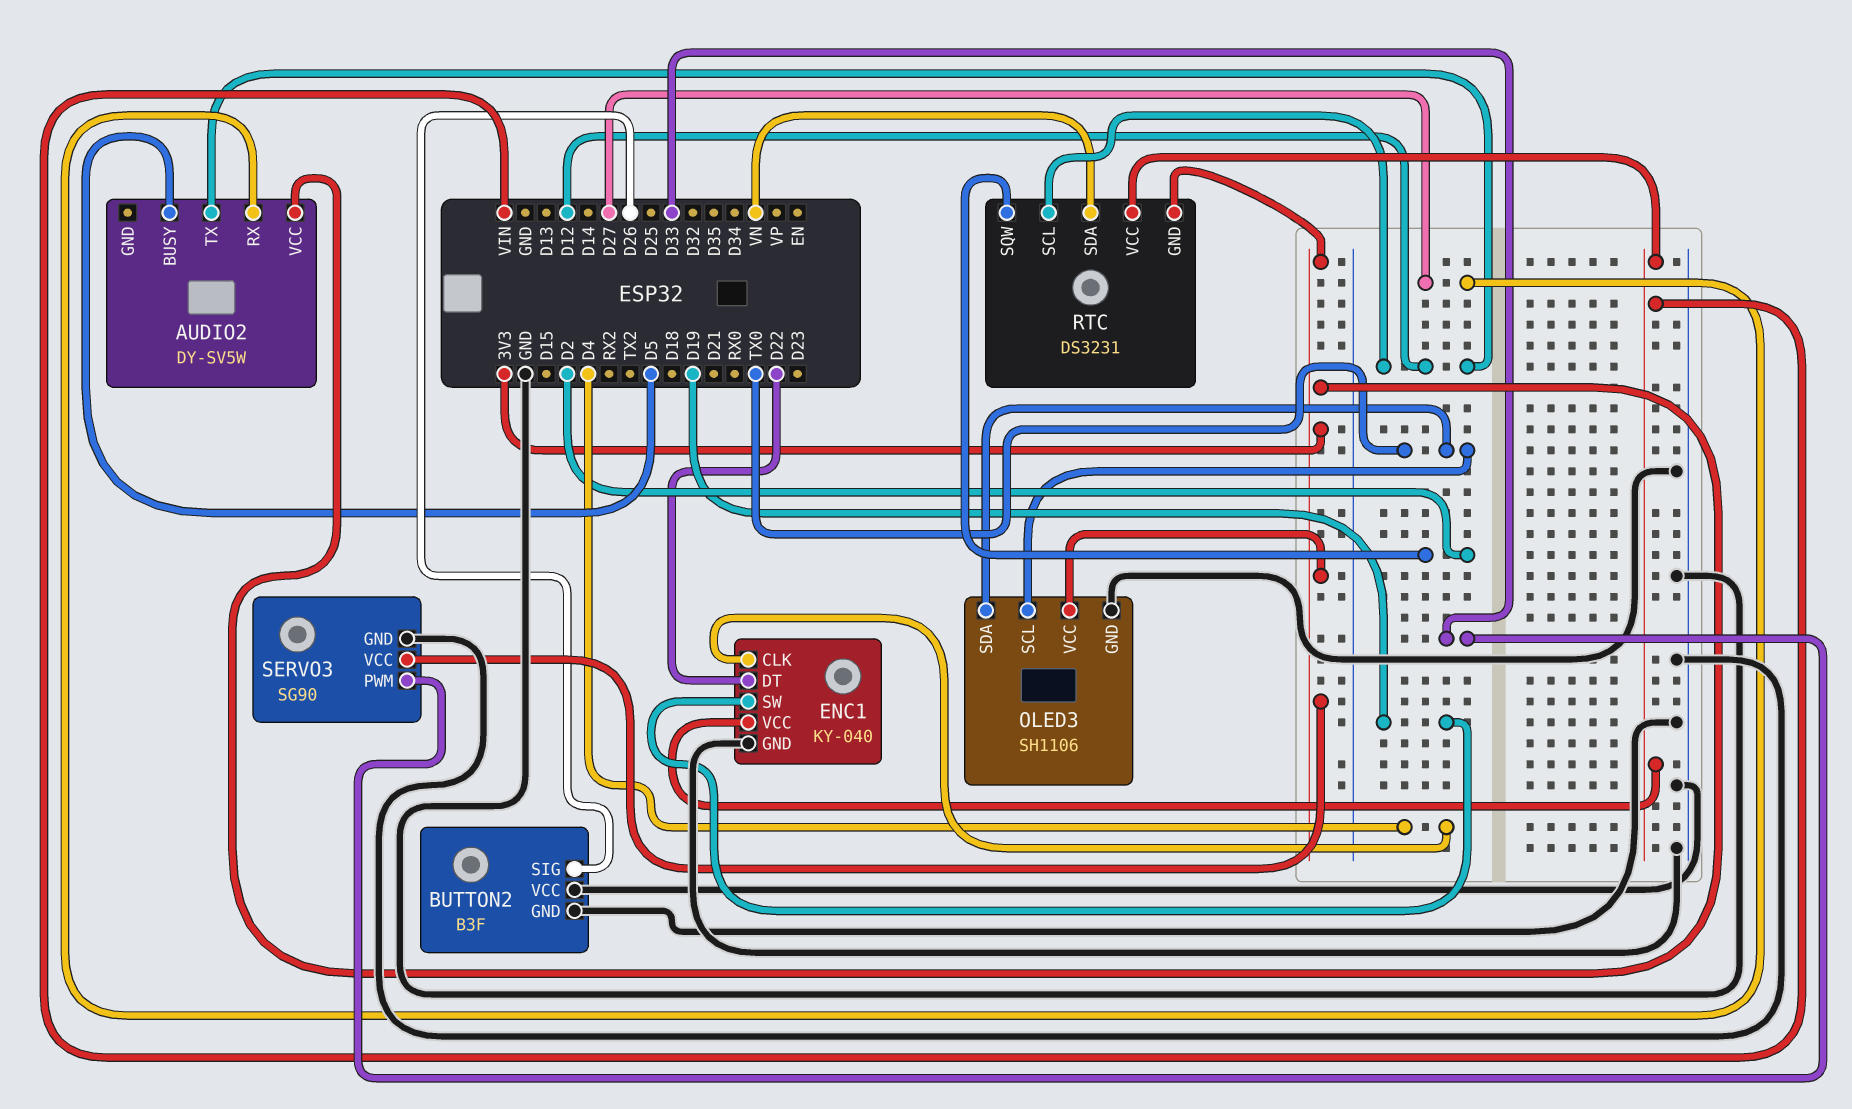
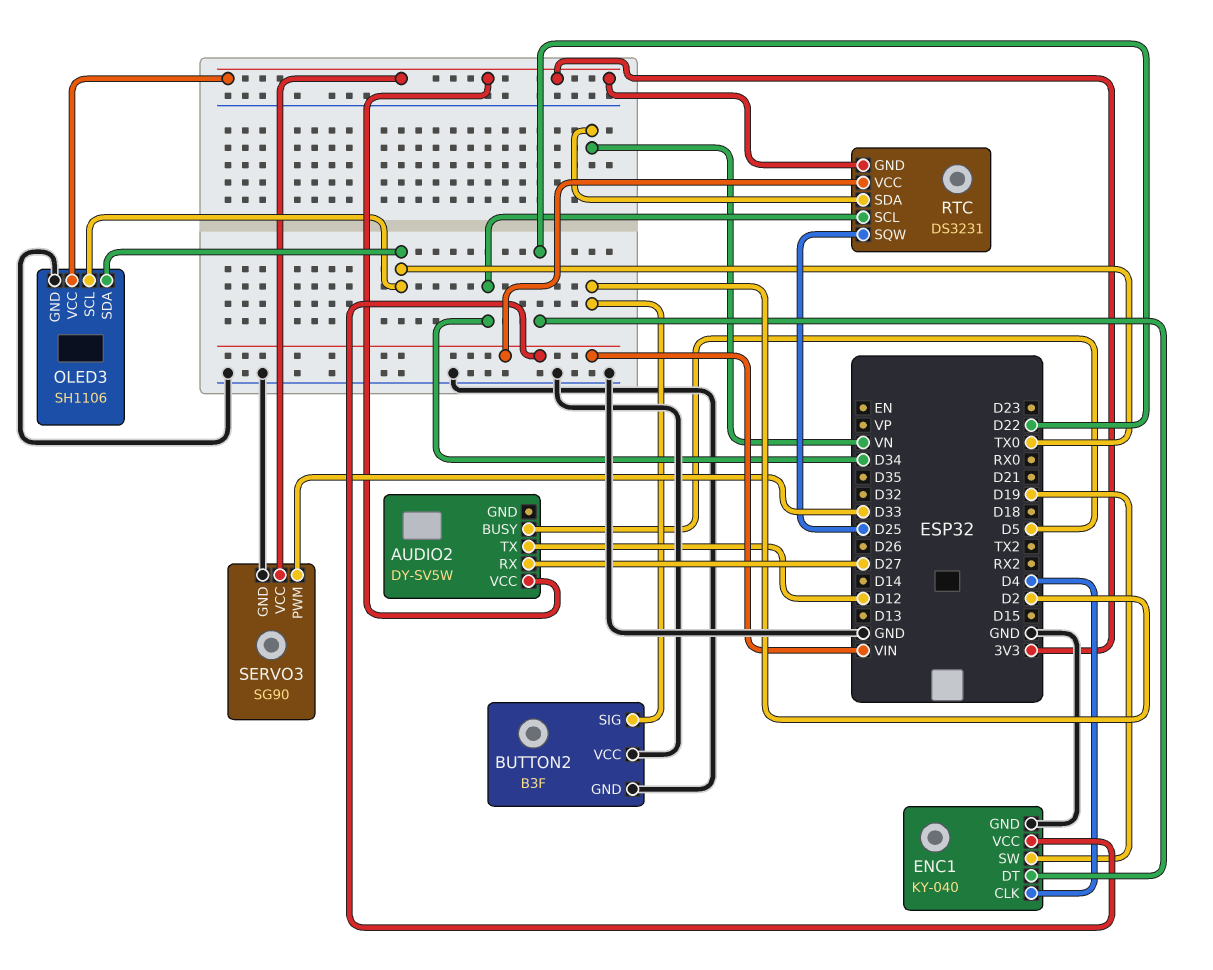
BUTTON2 pin SIG: D26 -> D2
RTC pin SCL: D12 -> D34
RTC pin SQW: D2 -> D25

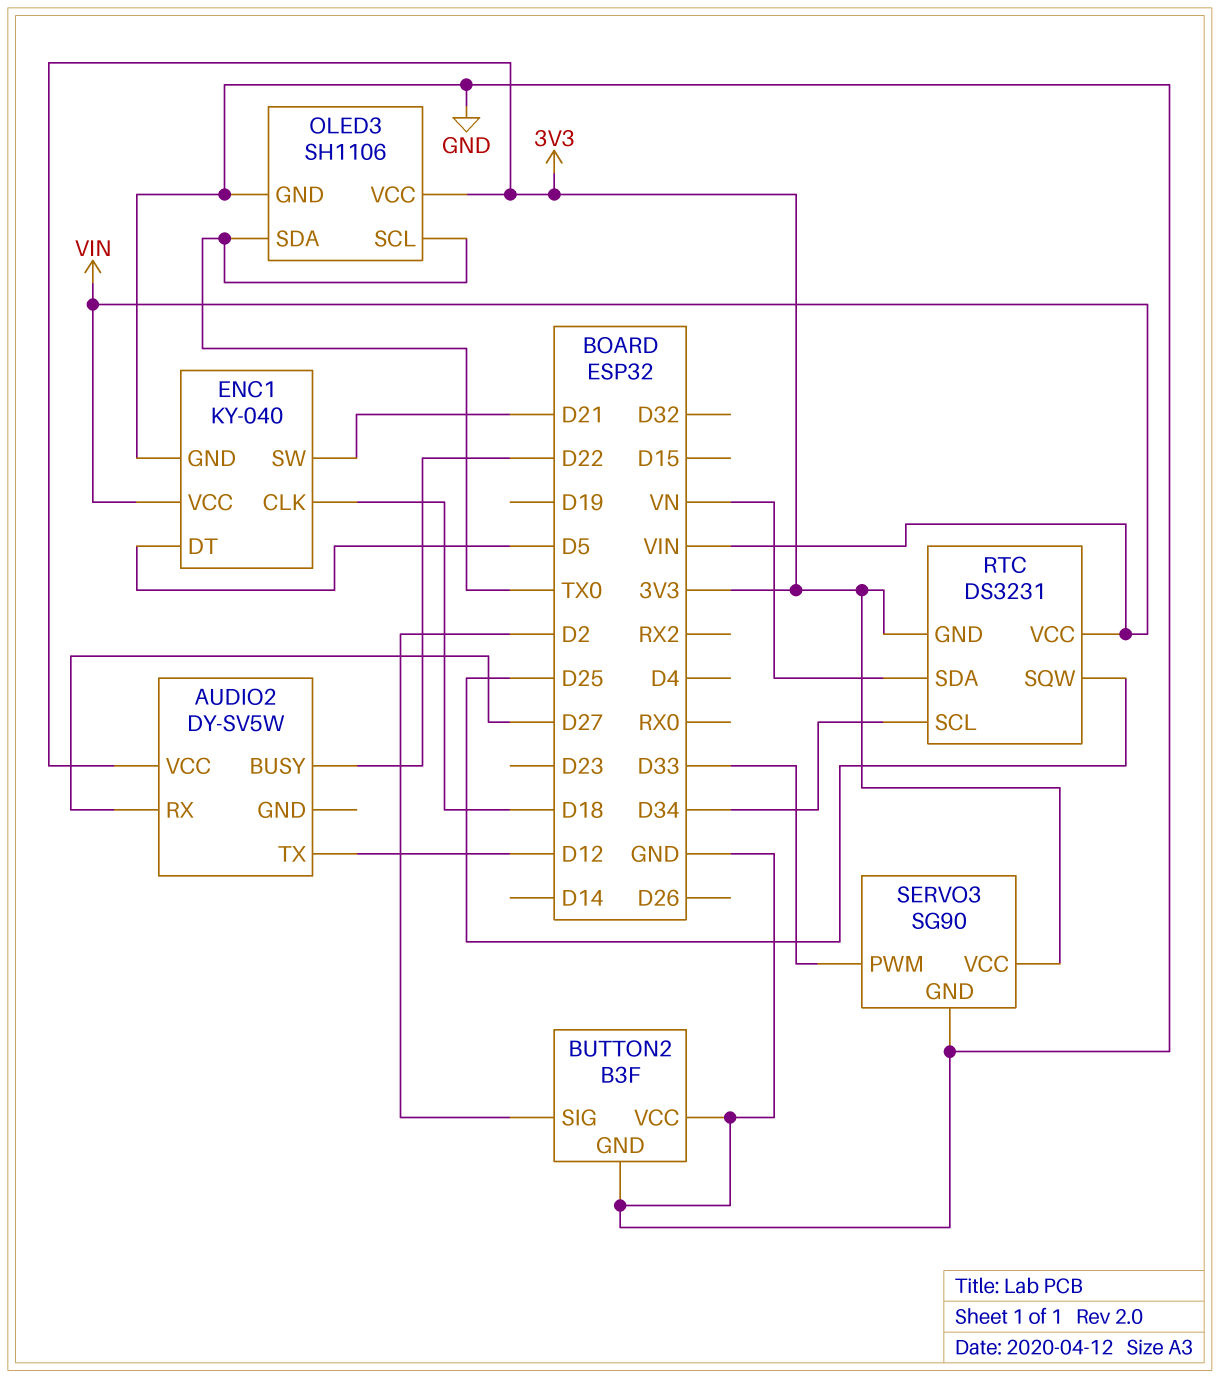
AUDIO2 pin BUSY: D5 -> D22
ENC1 pin CLK: D4 -> D18
ENC1 pin DT: D22 -> D5
ENC1 pin SW: D19 -> D21

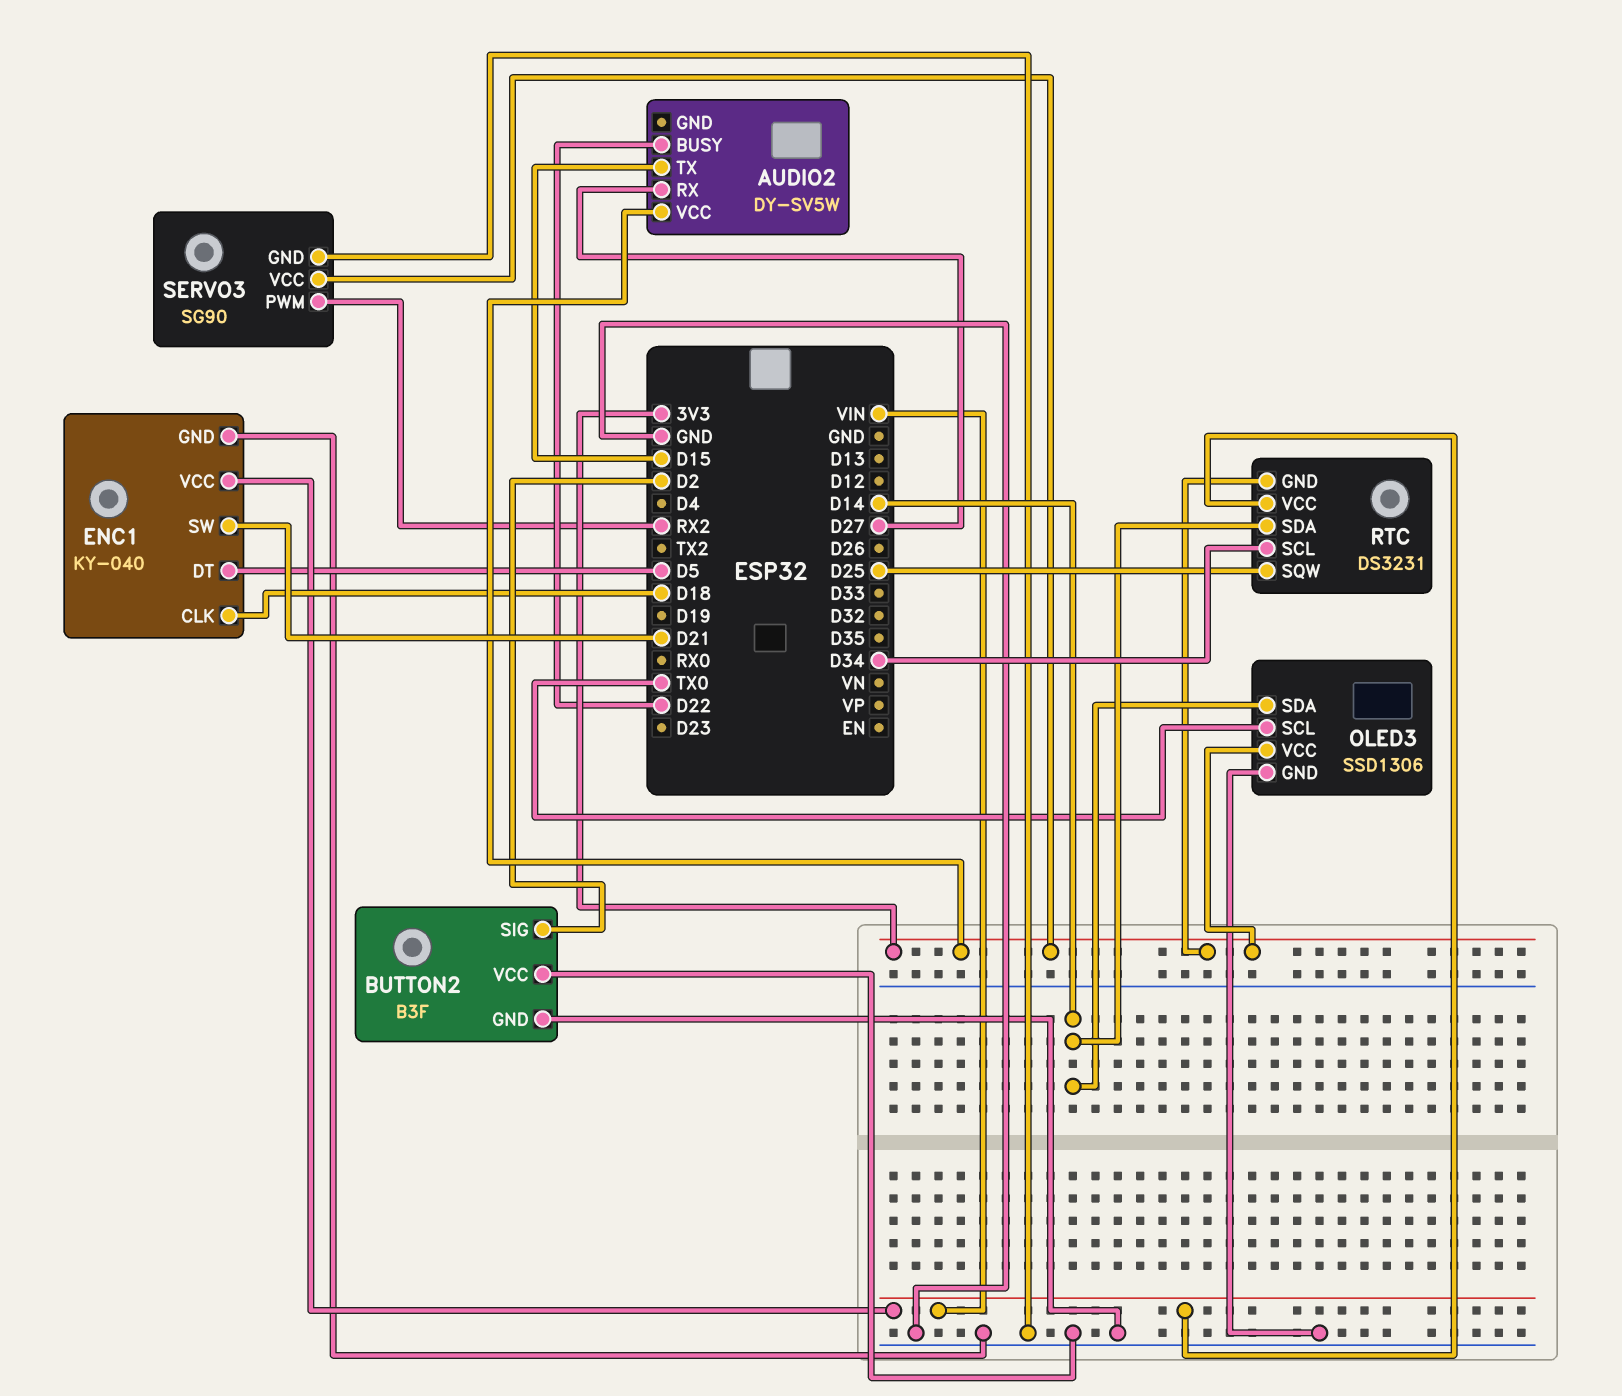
AUDIO2 pin TX: D12 -> D15
OLED3: SH1106 -> SSD1306
OLED3 pin SDA: TX0 -> D14
RTC pin SDA: VN -> D14
SERVO3 pin PWM: D33 -> RX2

